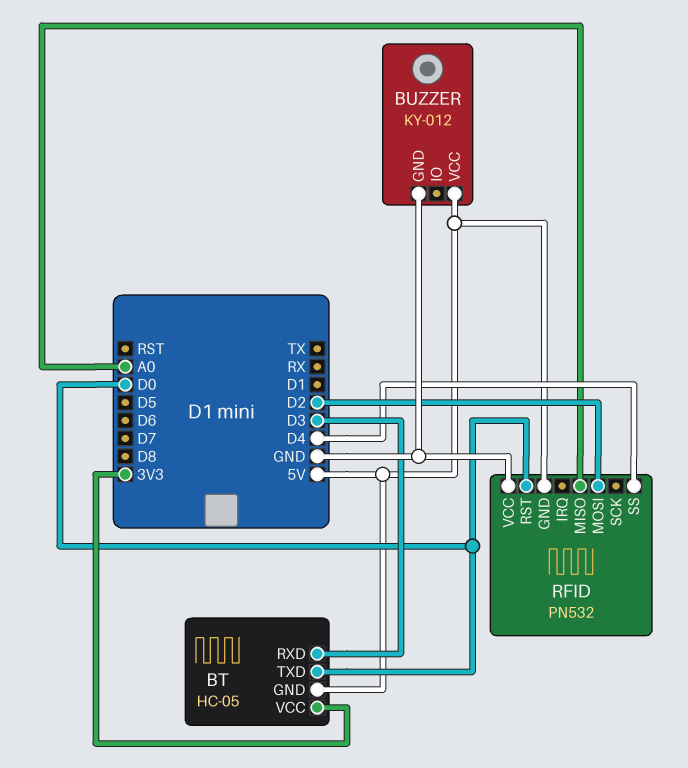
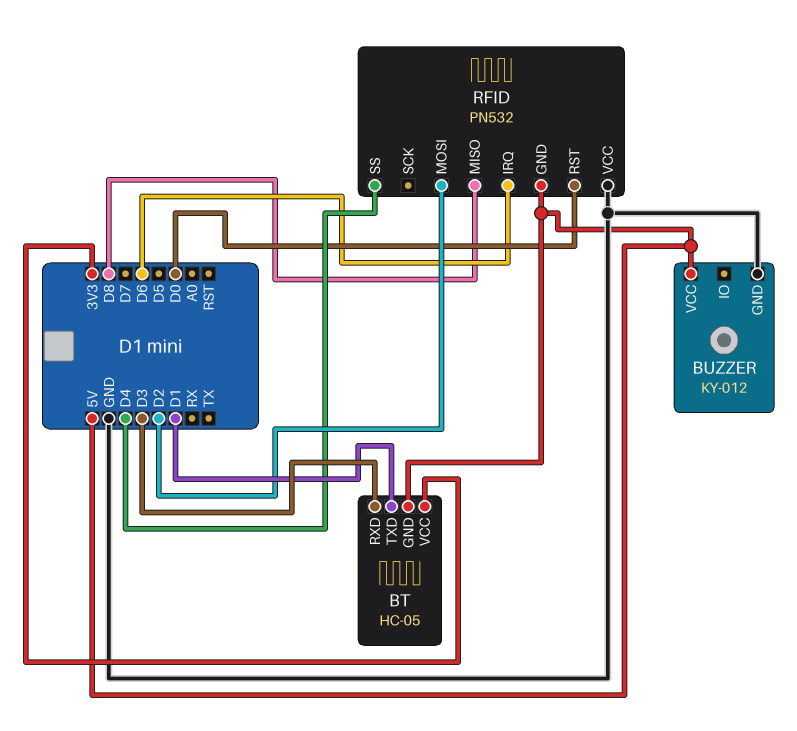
BT pin TXD: D0 -> D1
RFID pin IRQ: none -> D6
RFID pin MISO: A0 -> D8

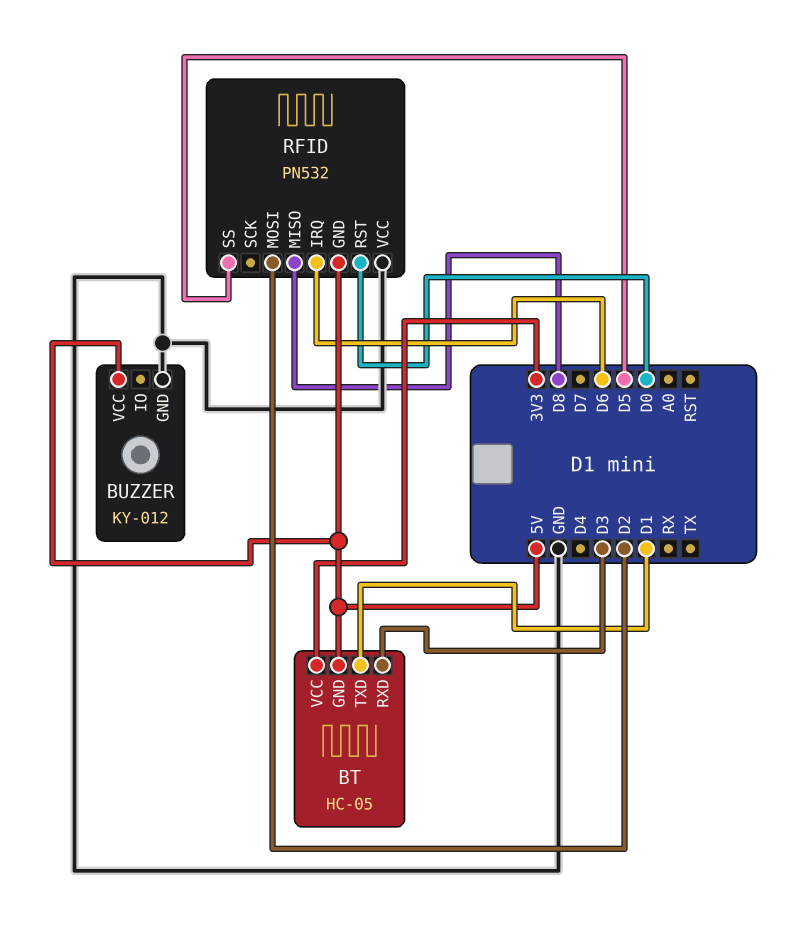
RFID pin SS: D4 -> D5

